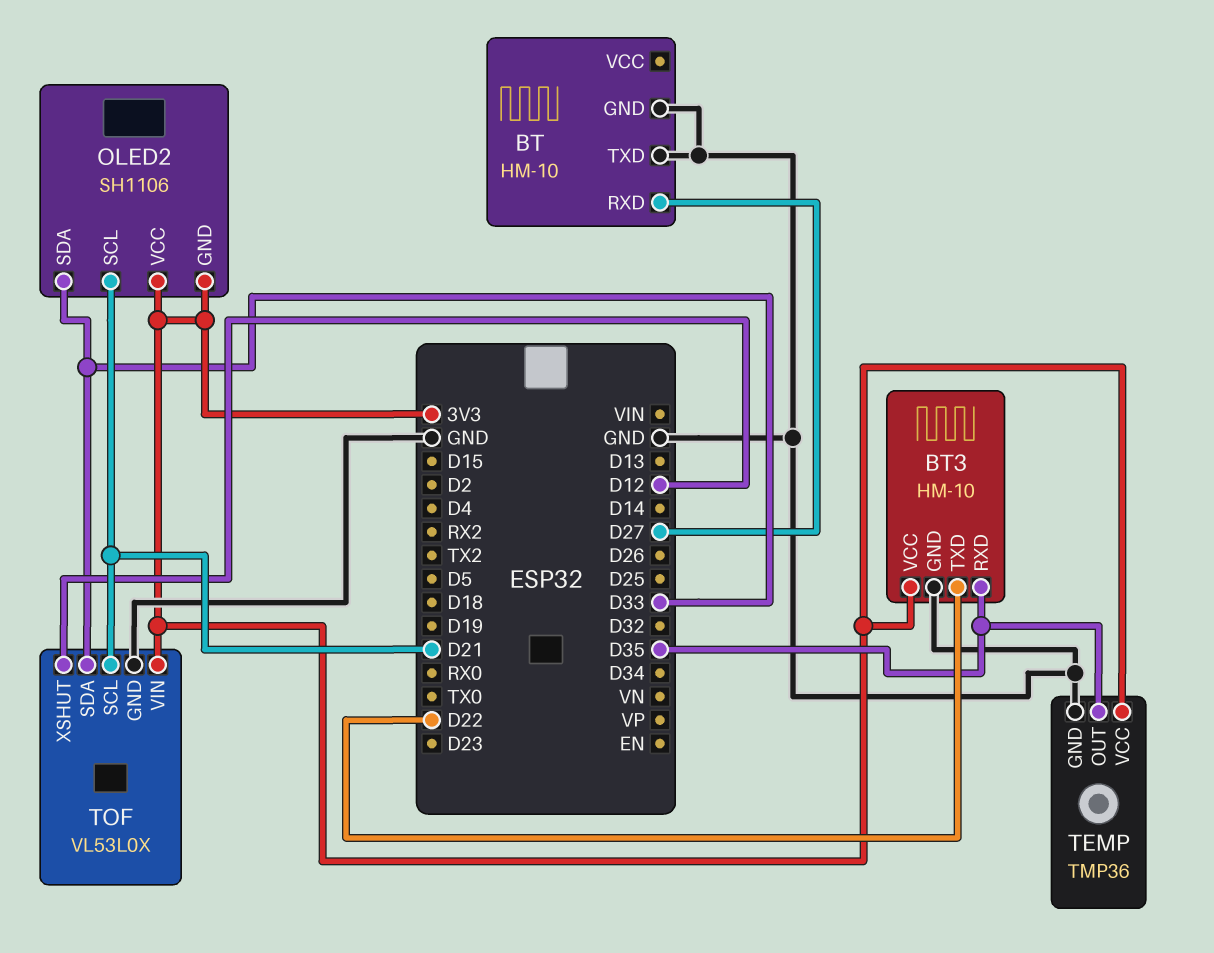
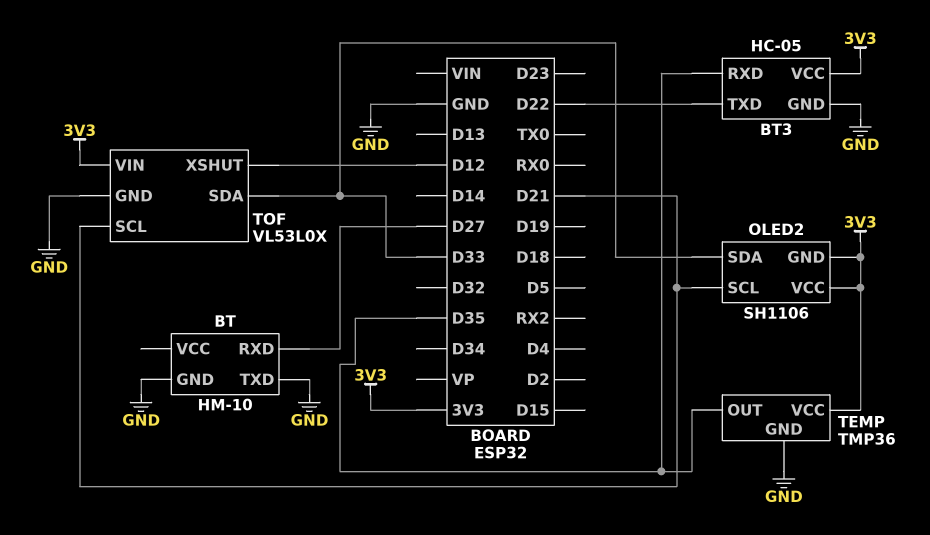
BT3: HM-10 -> HC-05

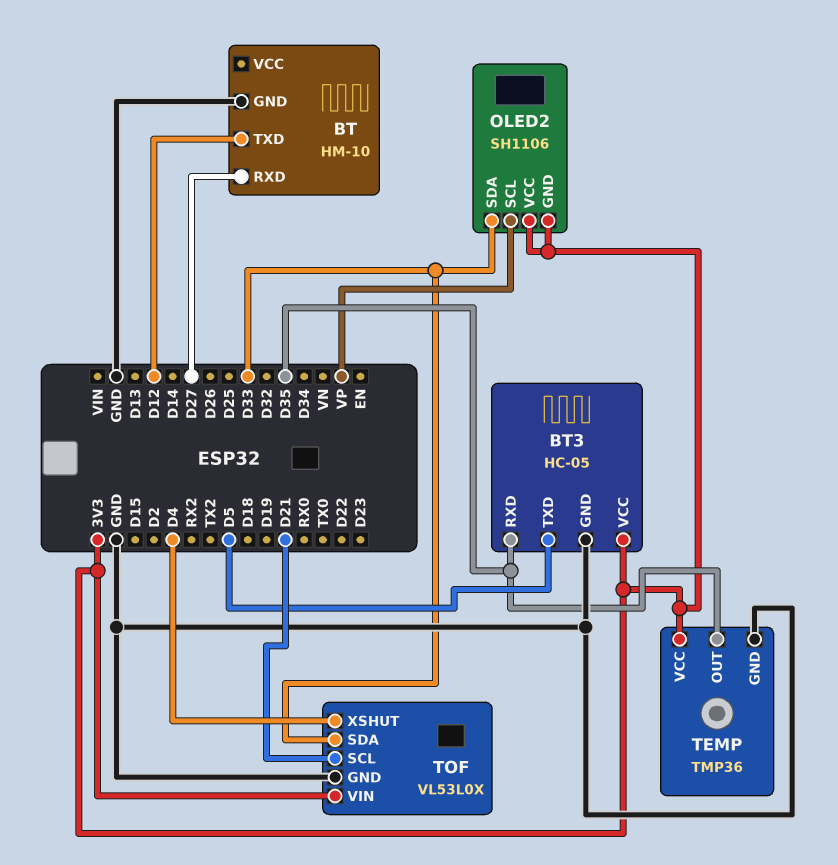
BT pin TXD: GND -> D12
BT3 pin TXD: D22 -> D5
OLED2 pin SCL: D21 -> VP
TOF pin XSHUT: D12 -> D4

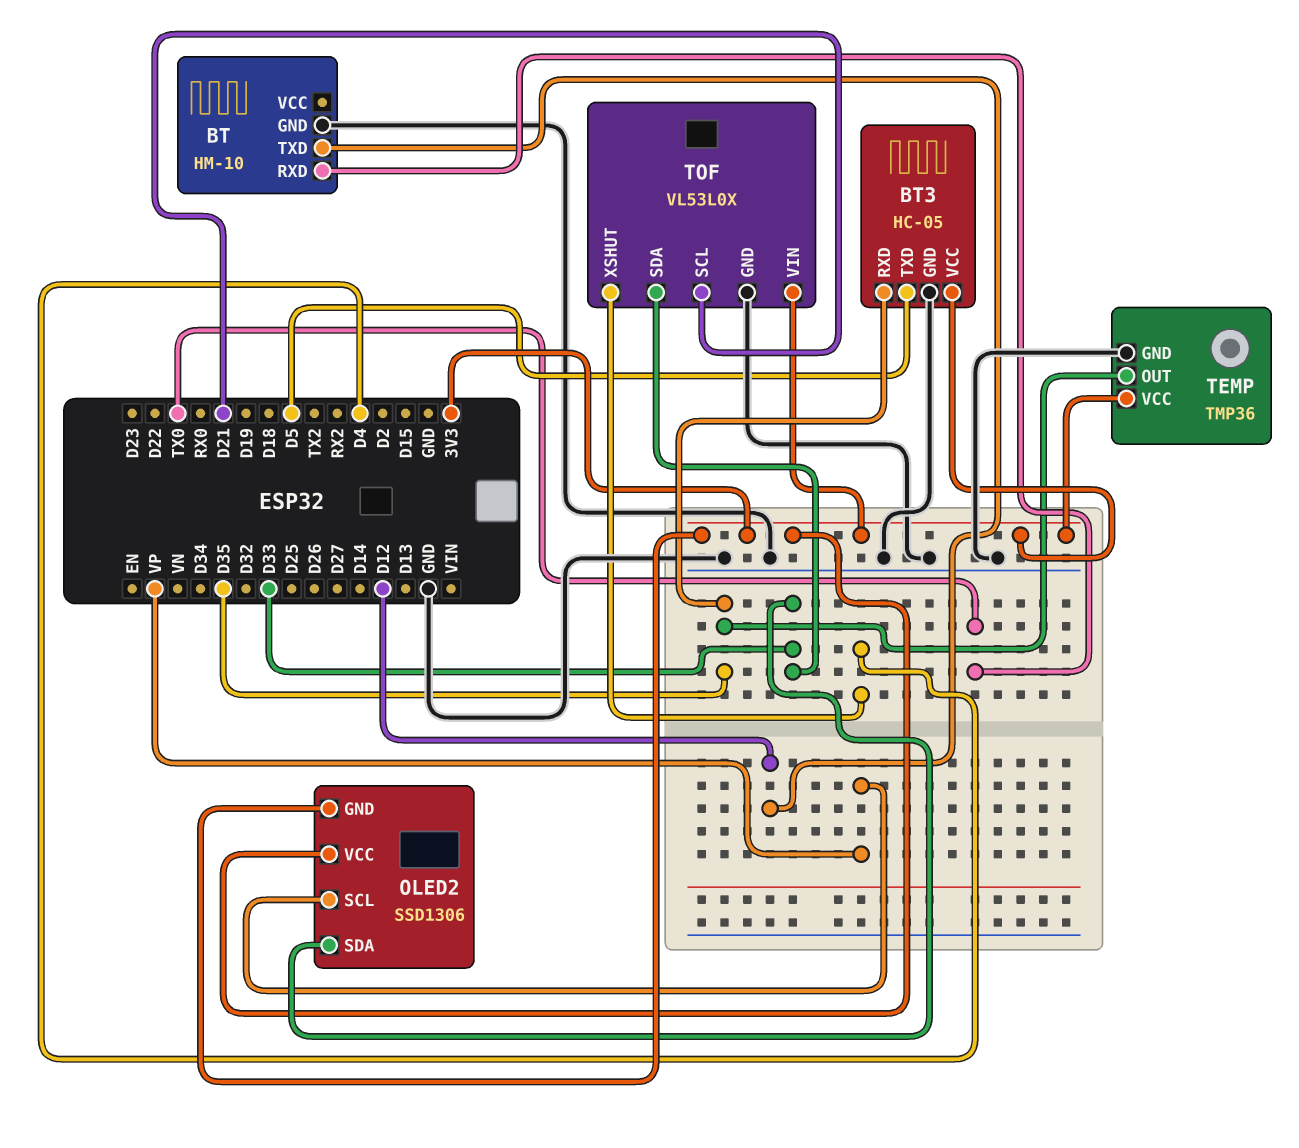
BT pin RXD: D27 -> TX0
OLED2: SH1106 -> SSD1306

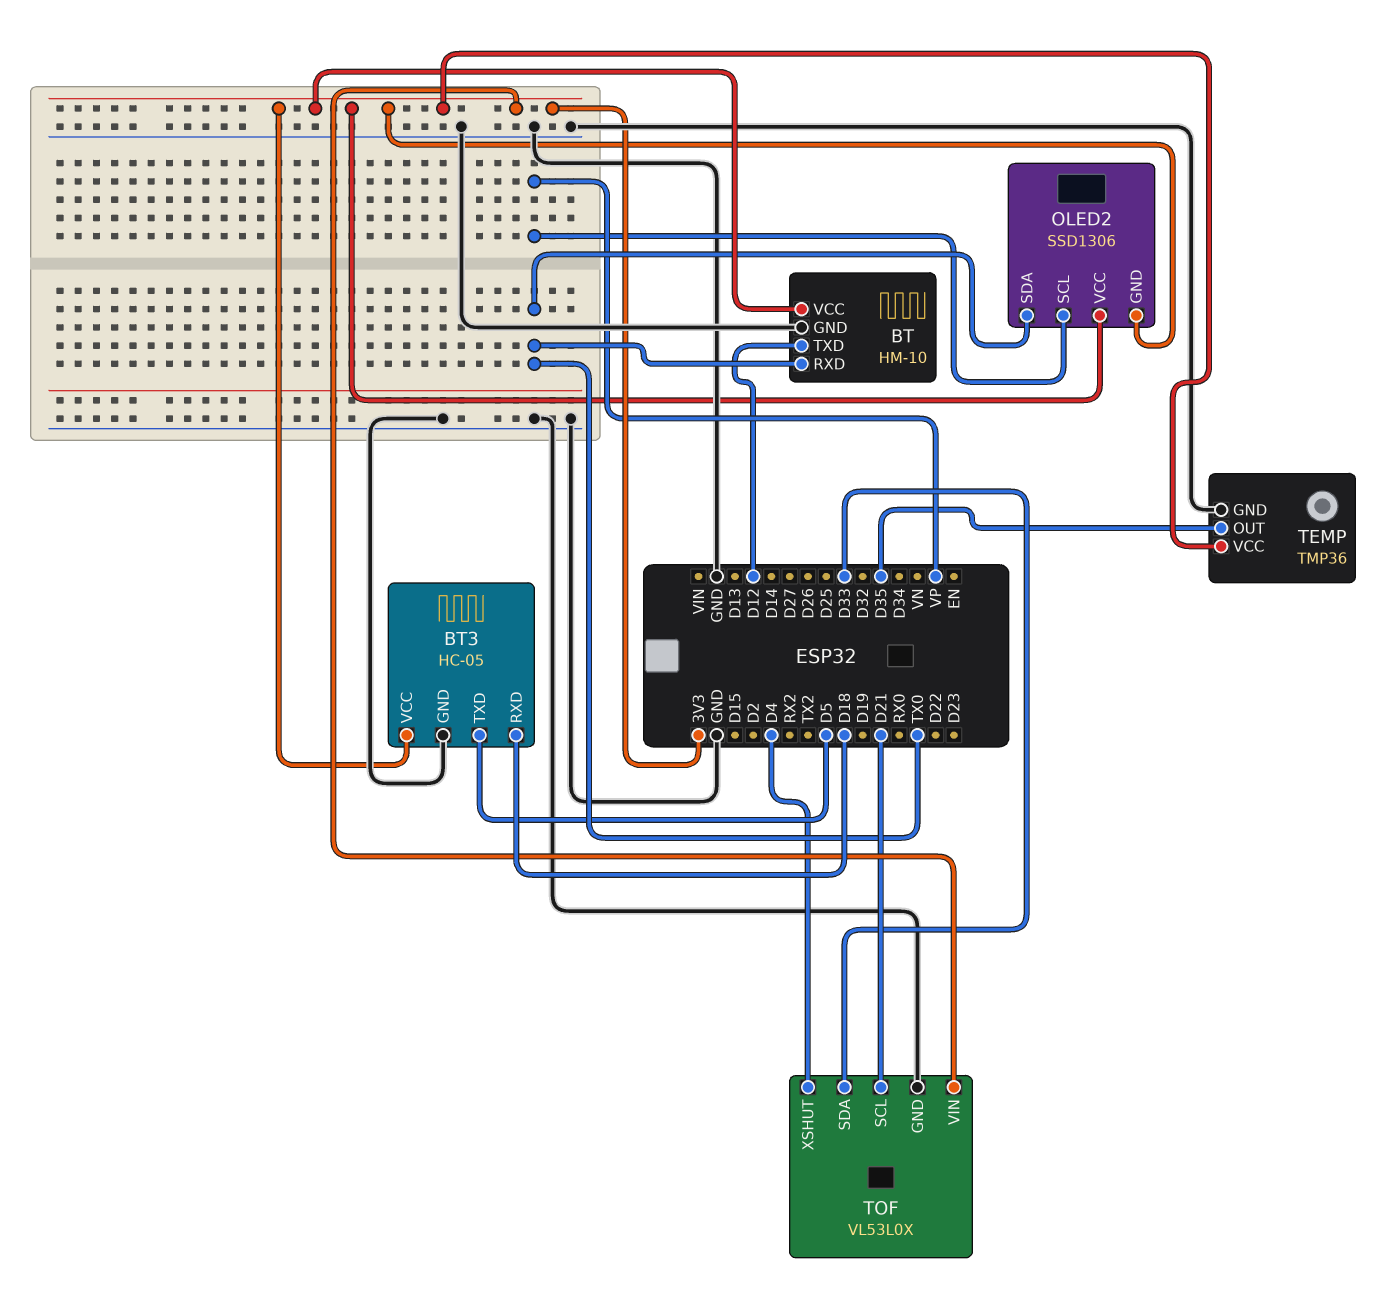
BT pin VCC: none -> 3V3
BT3 pin RXD: D35 -> D18
OLED2 pin SDA: D33 -> TX0

